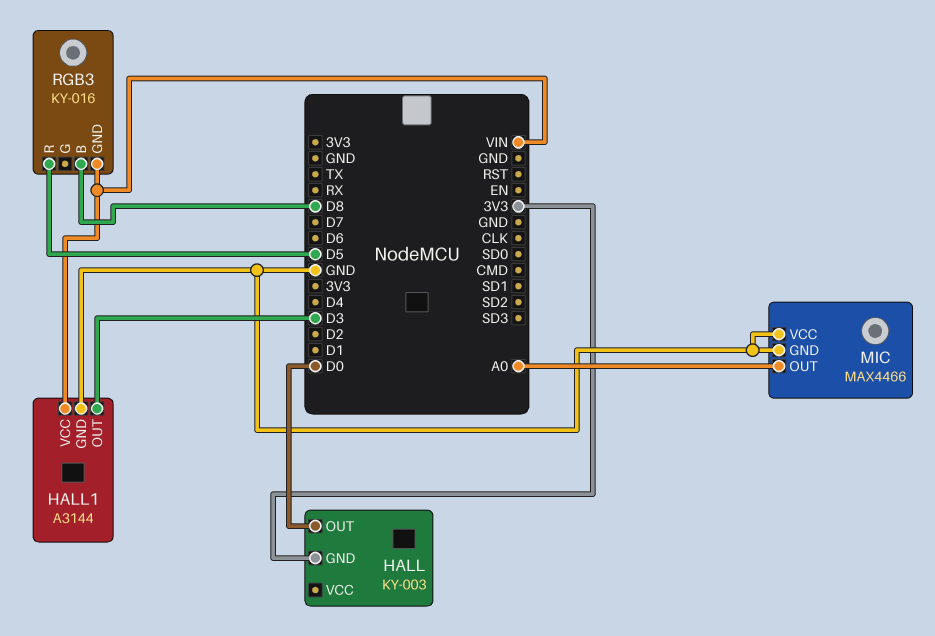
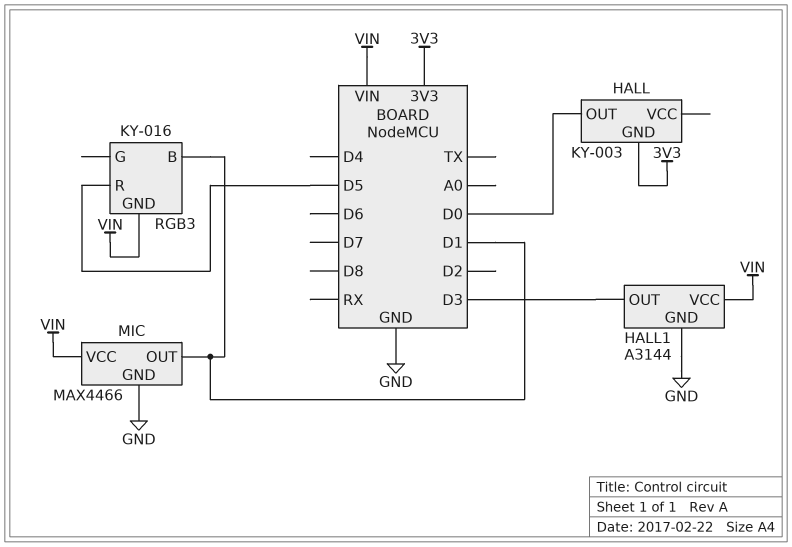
MIC pin OUT: A0 -> D1
MIC pin VCC: GND -> VIN
RGB3 pin B: D8 -> D1

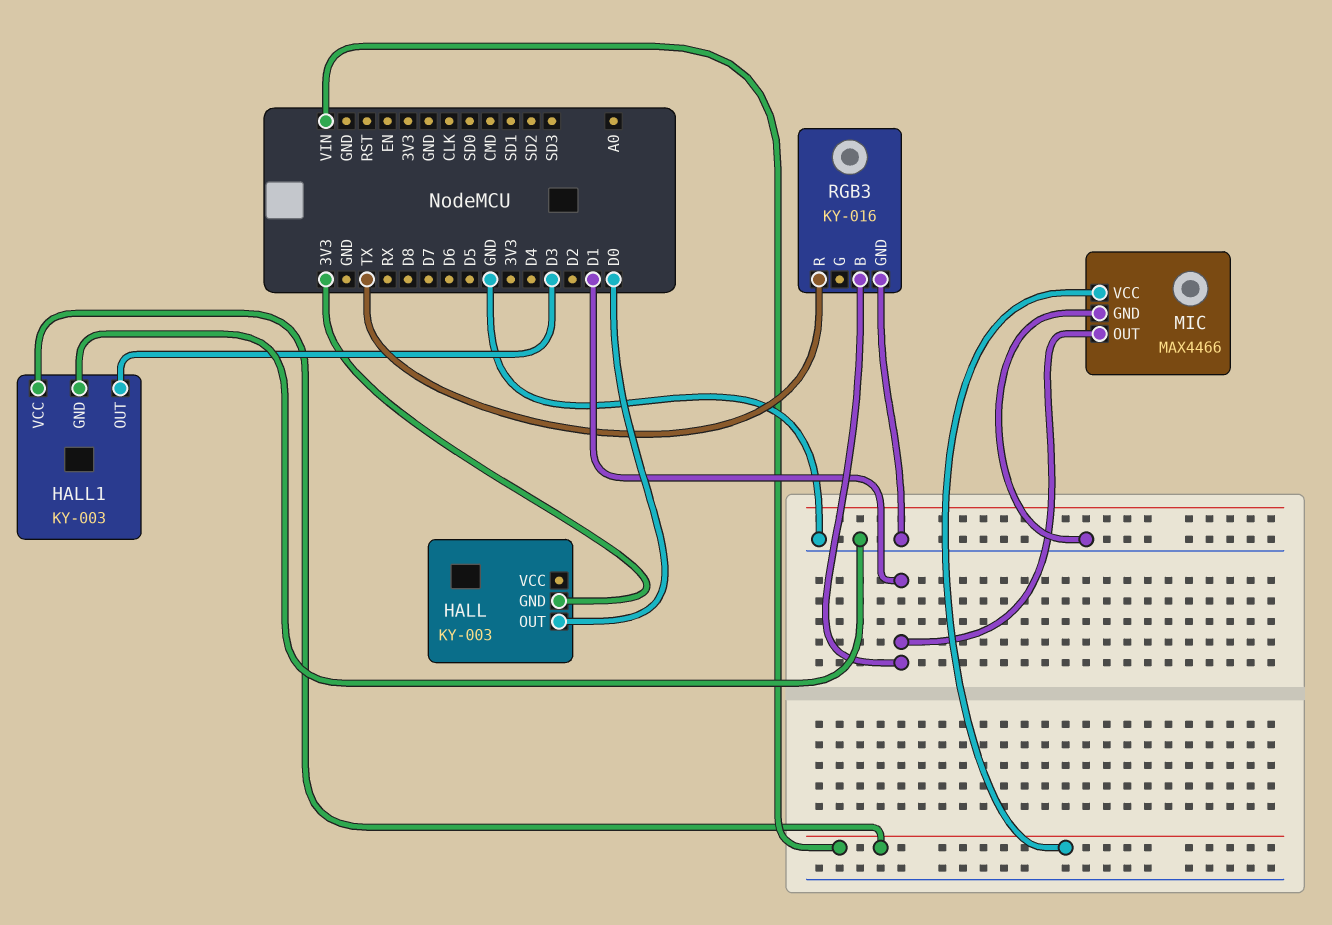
HALL1: A3144 -> KY-003
RGB3 pin GND: VIN -> GND
RGB3 pin R: D5 -> TX

